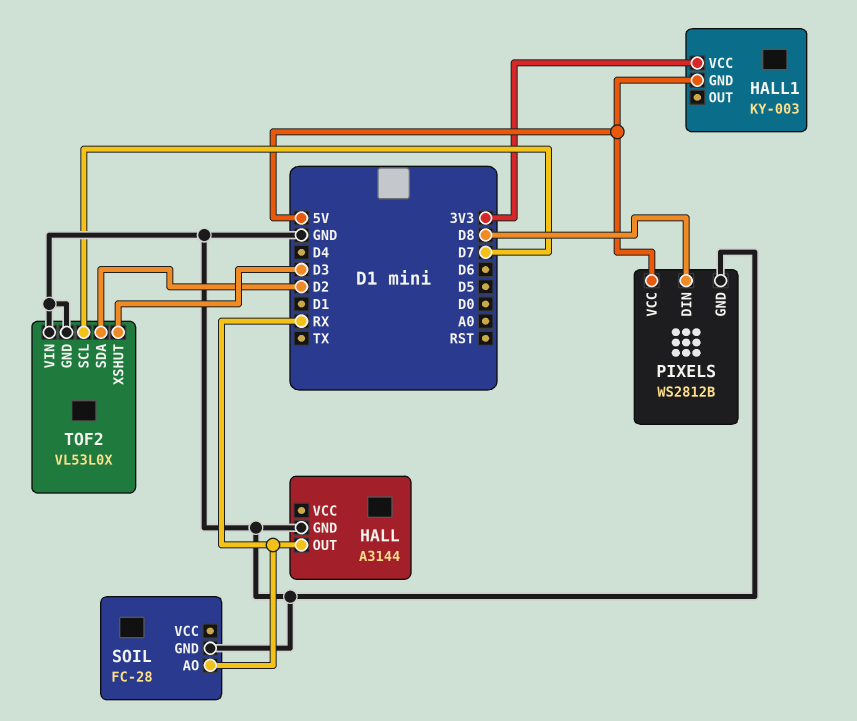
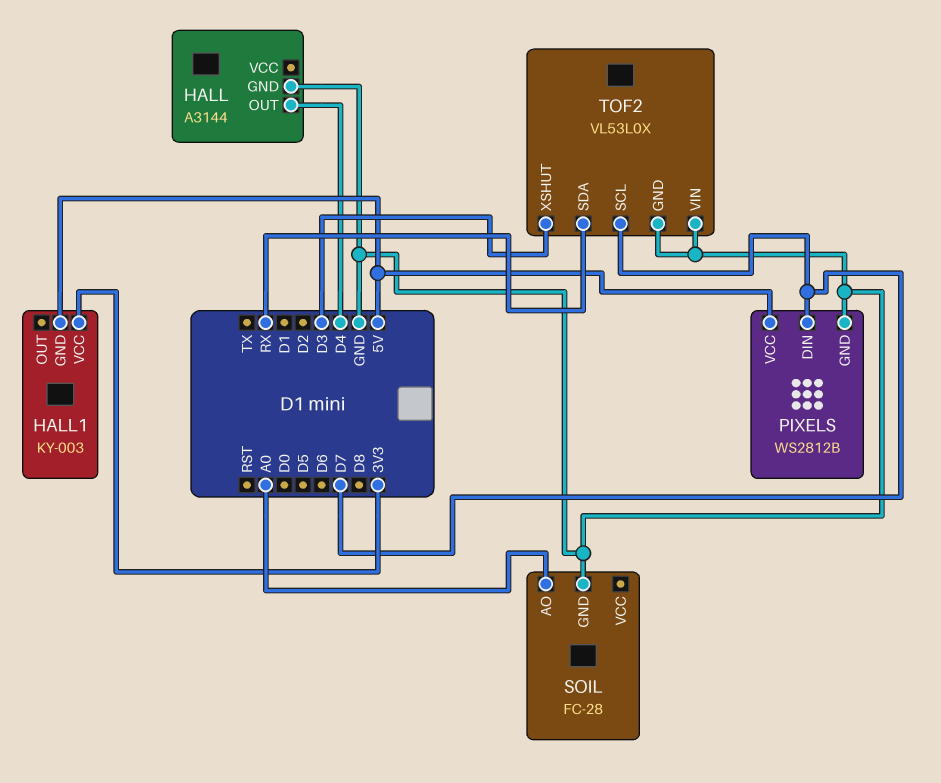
HALL pin OUT: RX -> D4
PIXELS pin DIN: D8 -> D7
SOIL pin AO: RX -> A0
TOF2 pin SDA: D2 -> RX

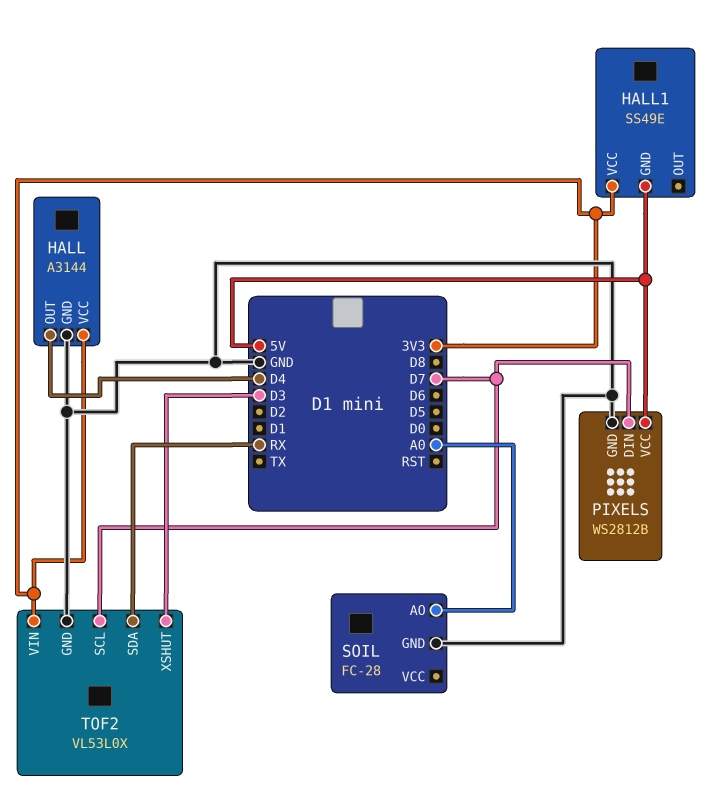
HALL pin VCC: none -> 3V3
HALL1: KY-003 -> SS49E
TOF2 pin VIN: GND -> 3V3

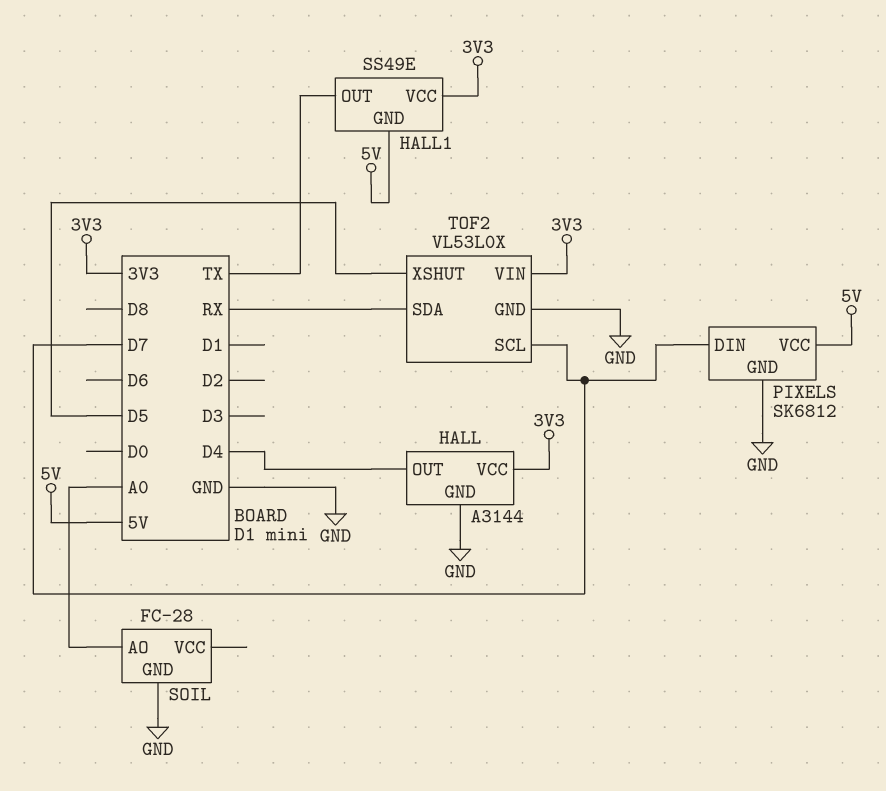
HALL1 pin OUT: none -> TX
PIXELS: WS2812B -> SK6812
TOF2 pin XSHUT: D3 -> D5

